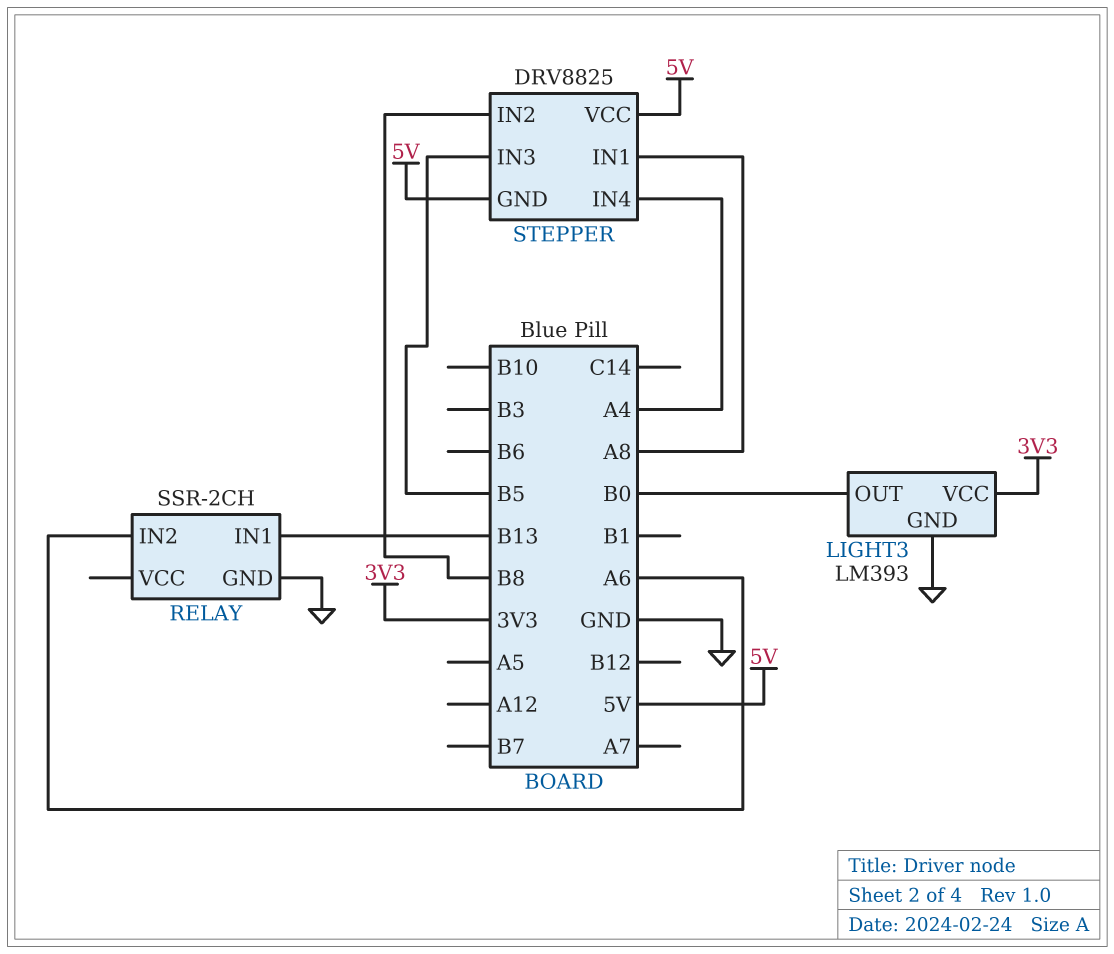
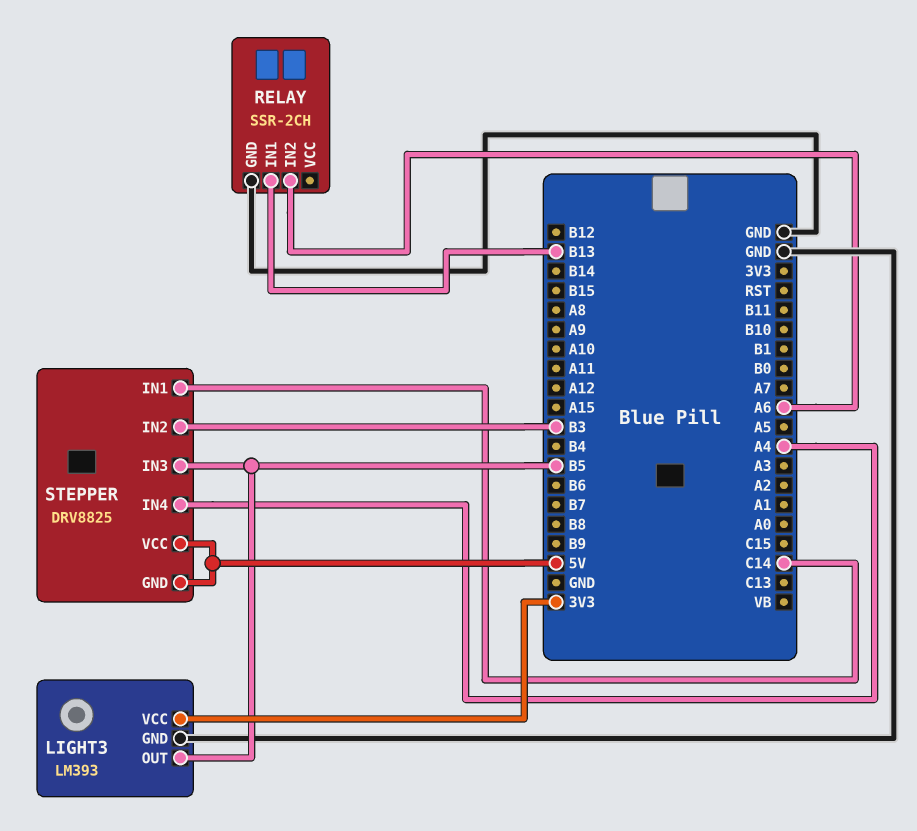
LIGHT3 pin OUT: B0 -> B5
STEPPER pin IN1: A8 -> C14
STEPPER pin IN2: B8 -> B3

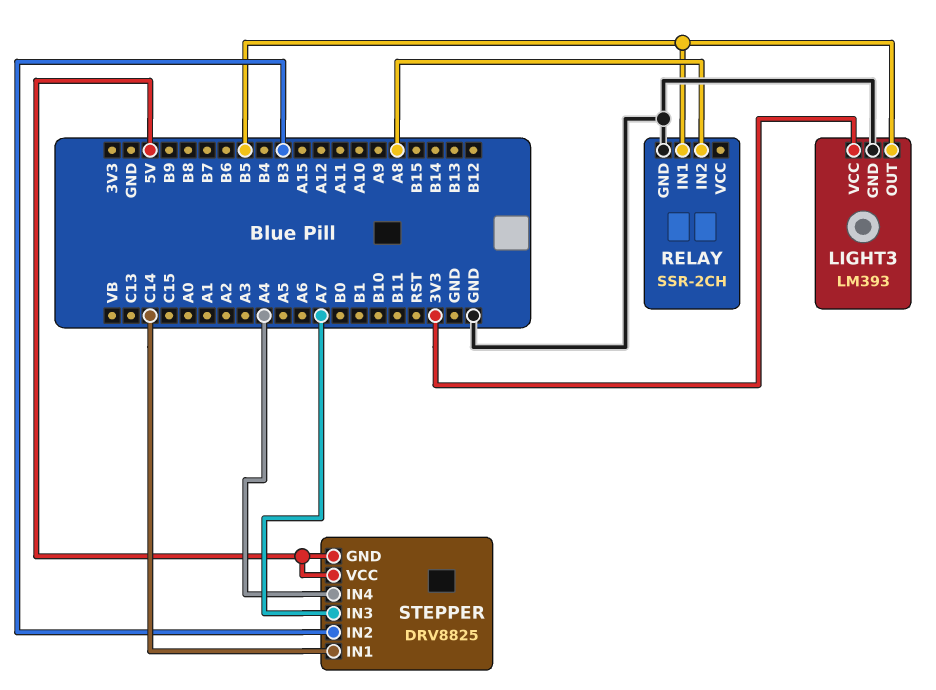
RELAY pin IN1: B13 -> B5
RELAY pin IN2: A6 -> A8
STEPPER pin IN3: B5 -> A7

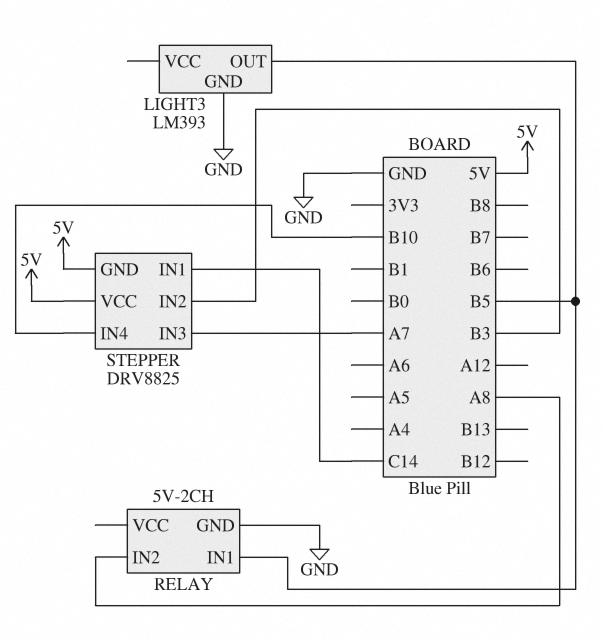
LIGHT3 pin VCC: 3V3 -> none
RELAY: SSR-2CH -> 5V-2CH
STEPPER pin IN4: A4 -> B10

